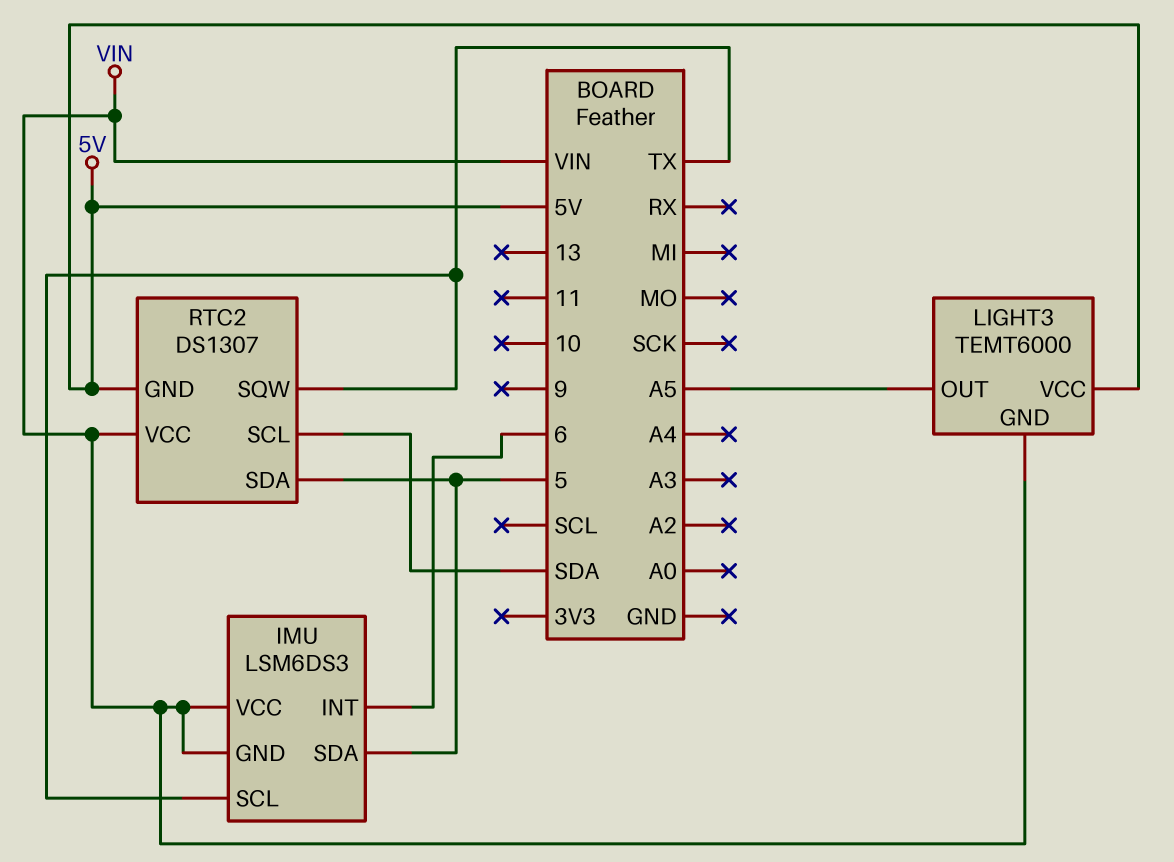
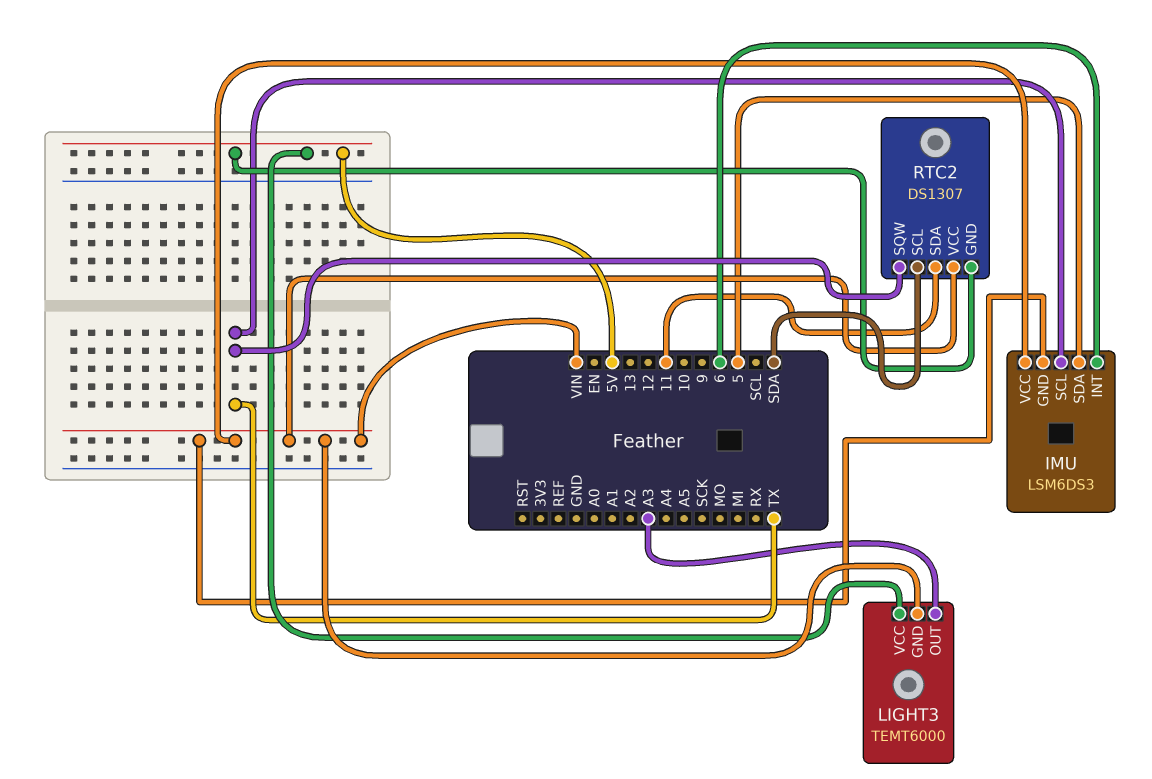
LIGHT3 pin OUT: A5 -> A3
RTC2 pin SDA: 5 -> 11

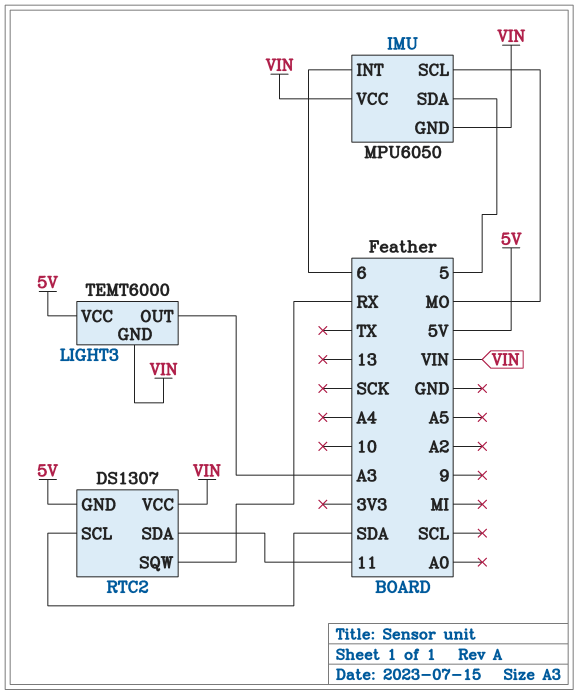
IMU: LSM6DS3 -> MPU6050
IMU pin SCL: TX -> MO
RTC2 pin SQW: TX -> RX

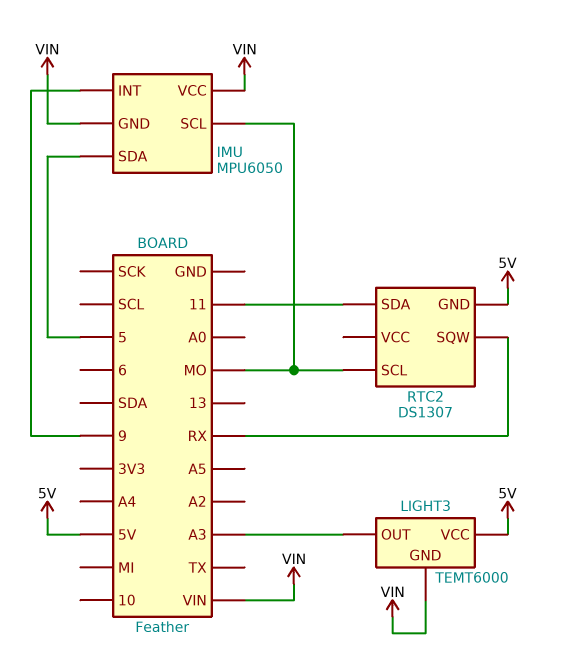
IMU pin INT: 6 -> 9
RTC2 pin SCL: SDA -> MO
RTC2 pin VCC: VIN -> none

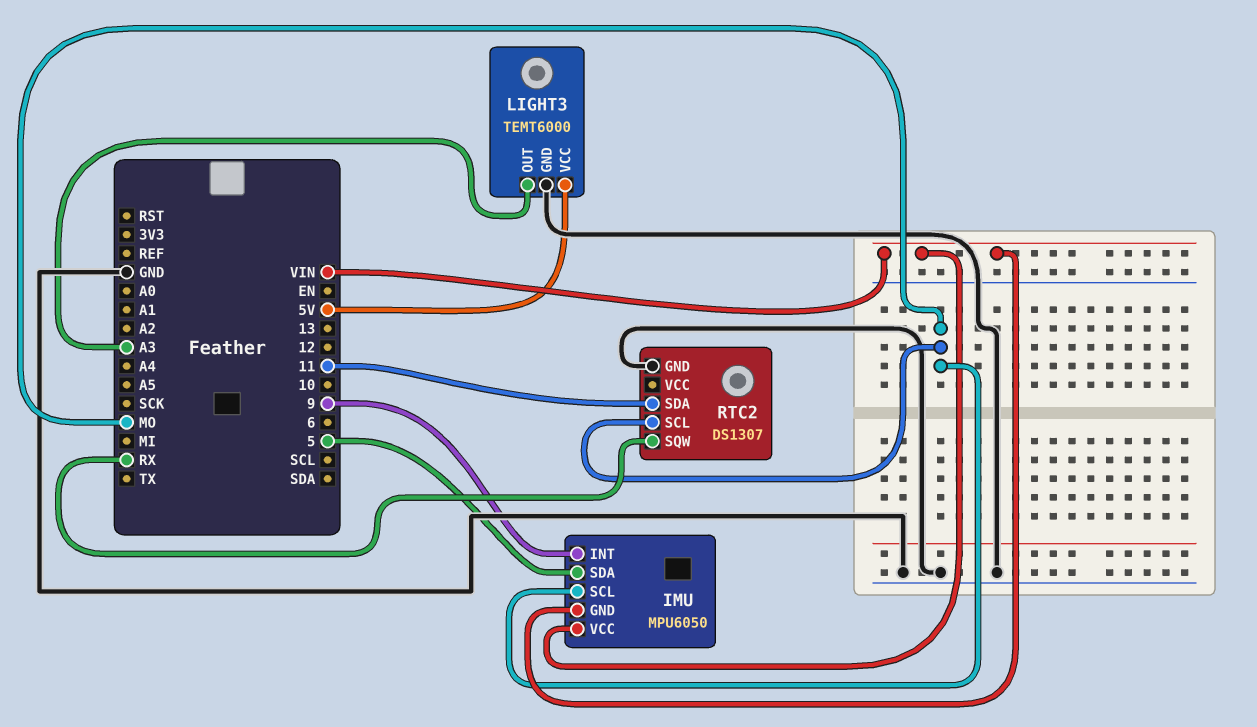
LIGHT3 pin GND: VIN -> GND
RTC2 pin GND: 5V -> GND

